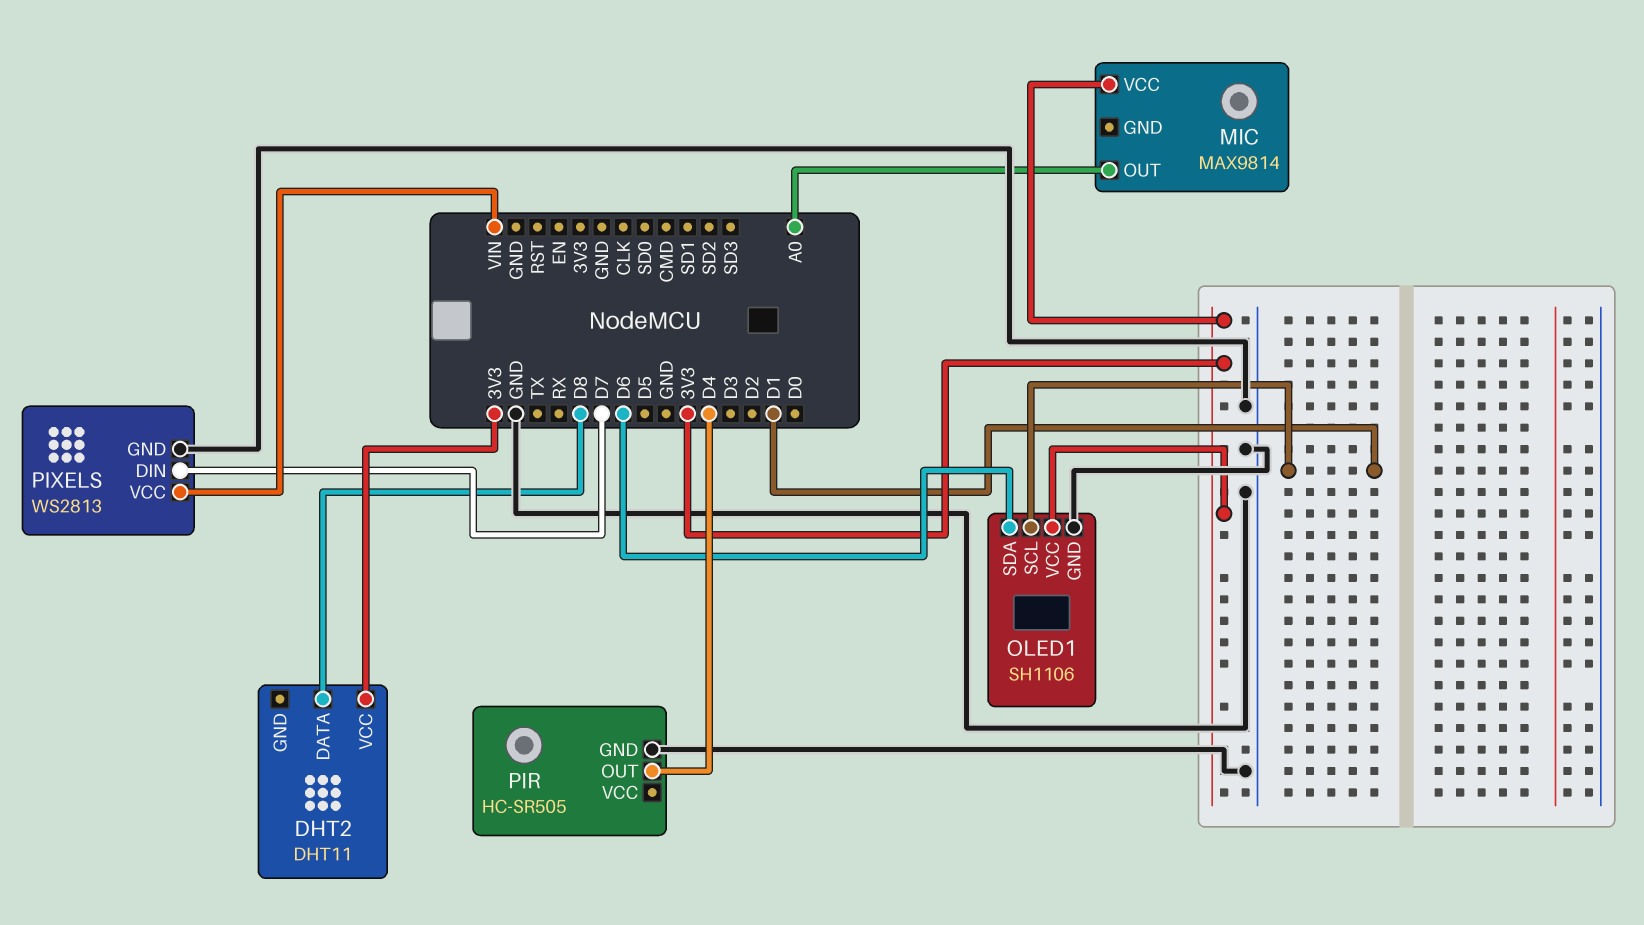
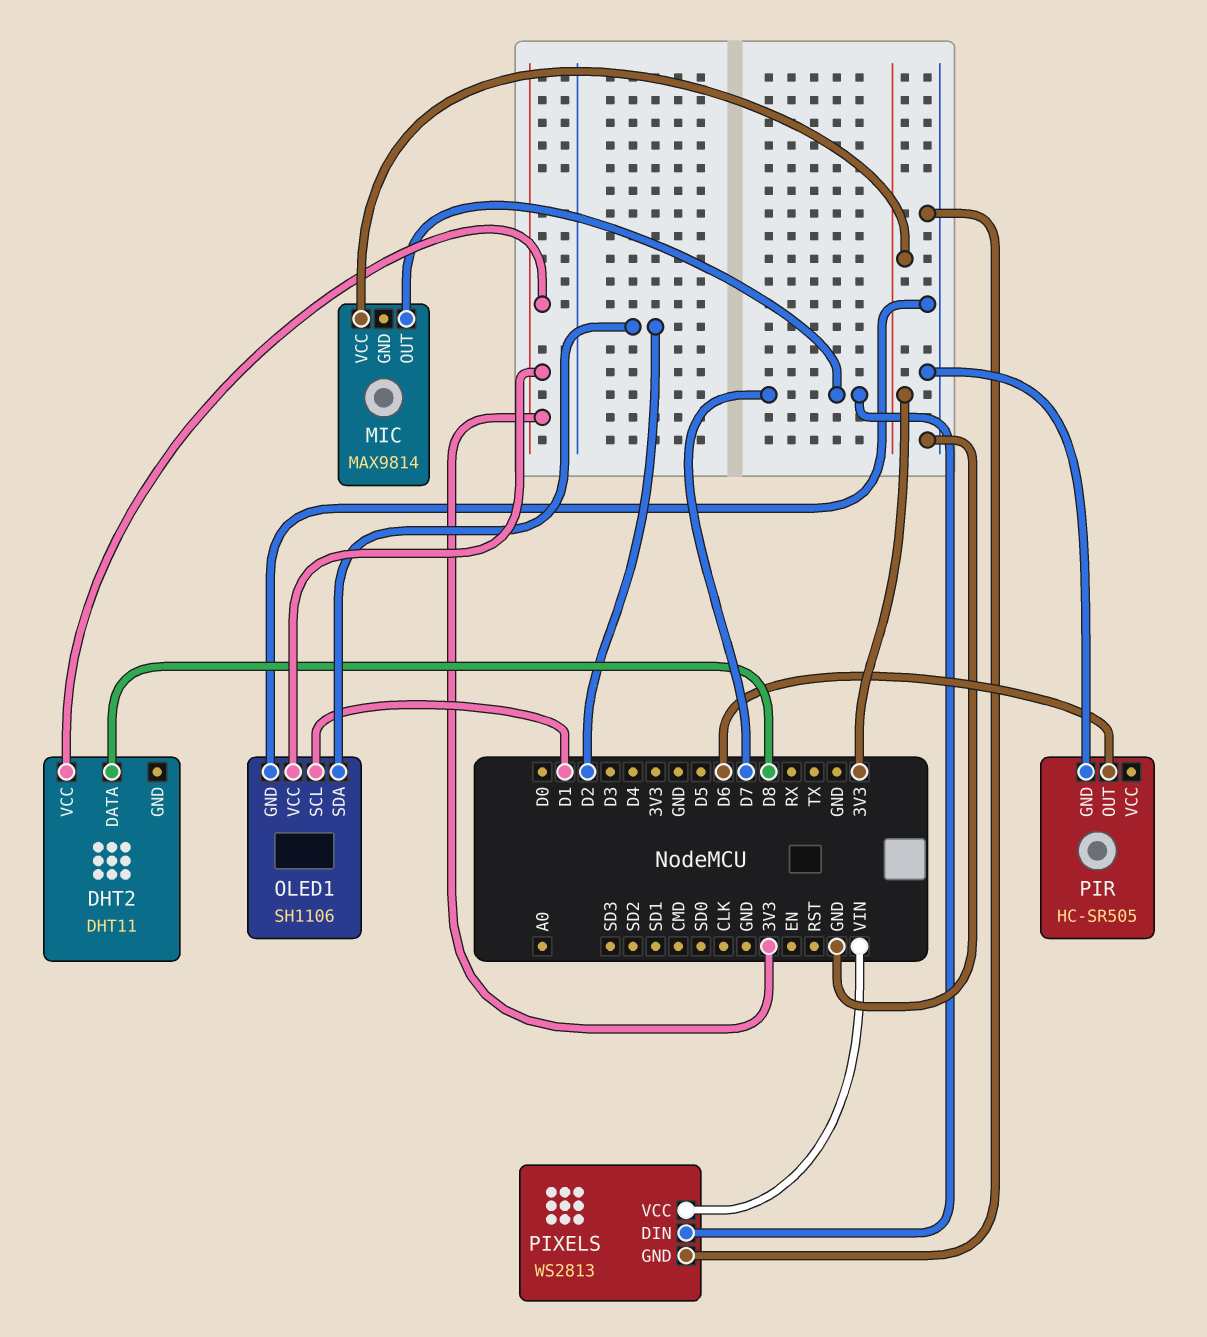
MIC pin OUT: A0 -> D7
OLED1 pin SDA: D6 -> D2
PIR pin OUT: D4 -> D6

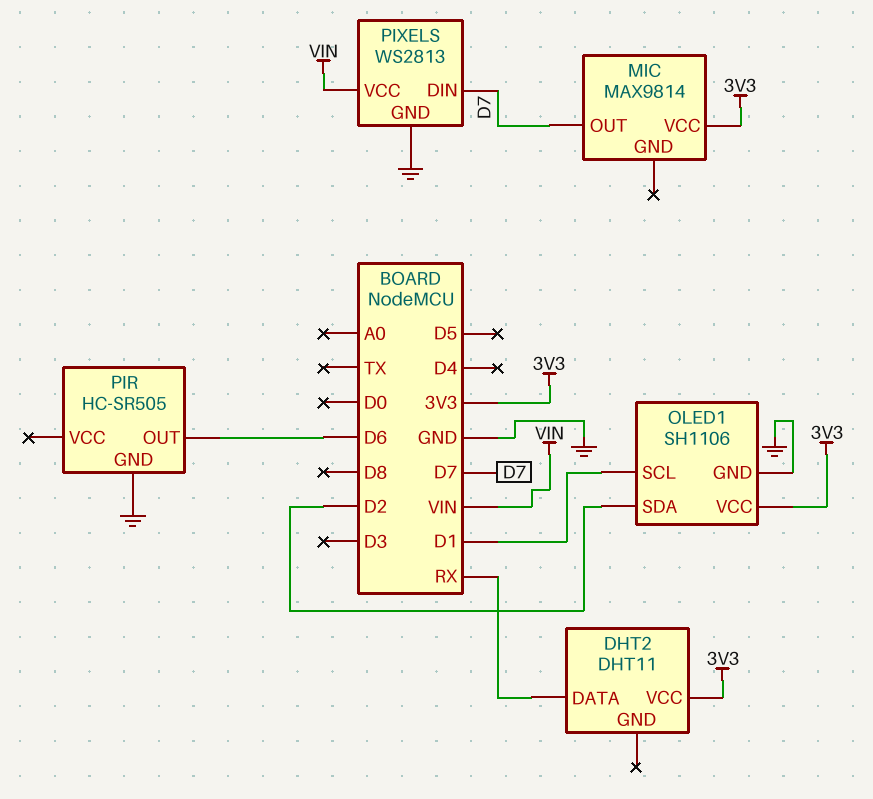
DHT2 pin DATA: D8 -> RX

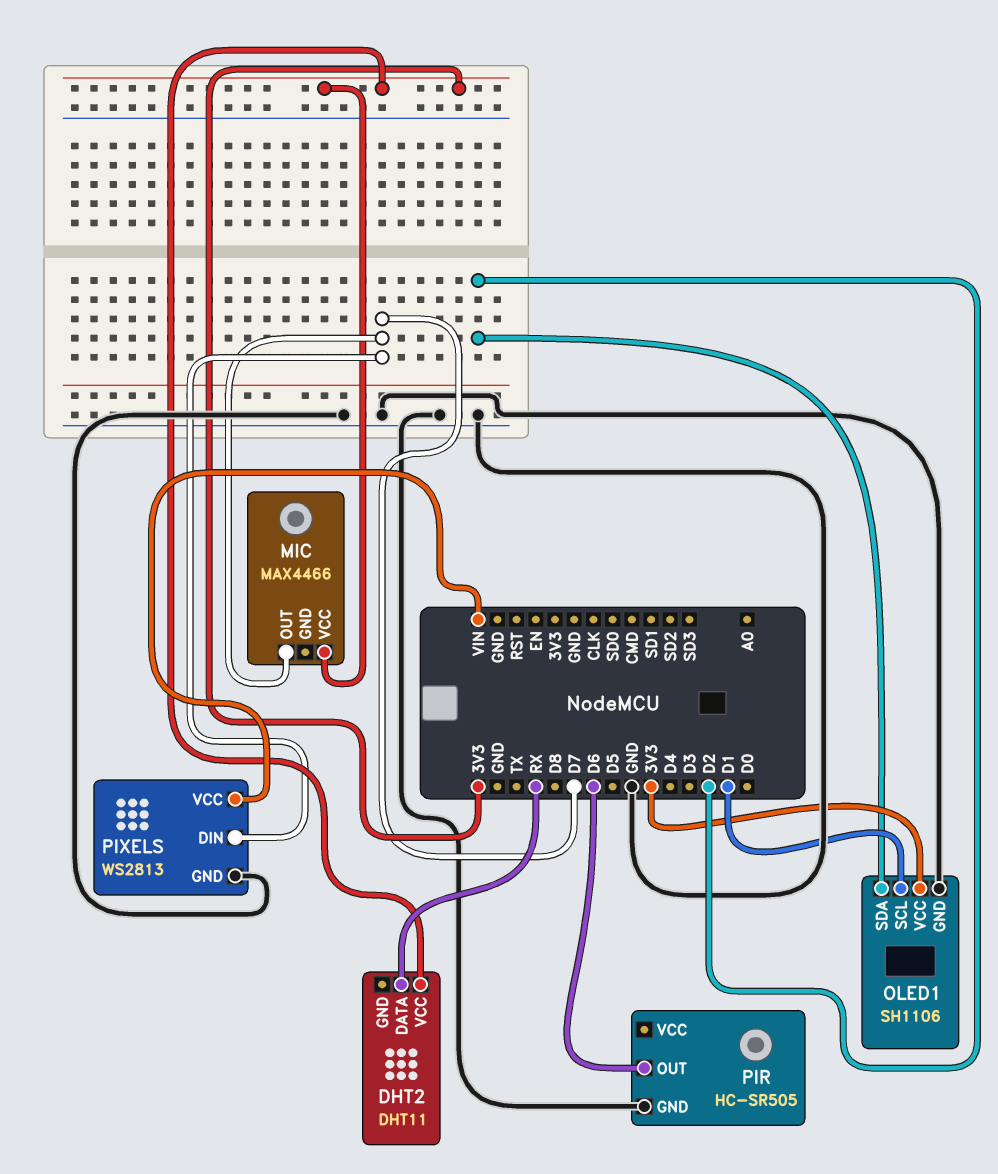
MIC: MAX9814 -> MAX4466

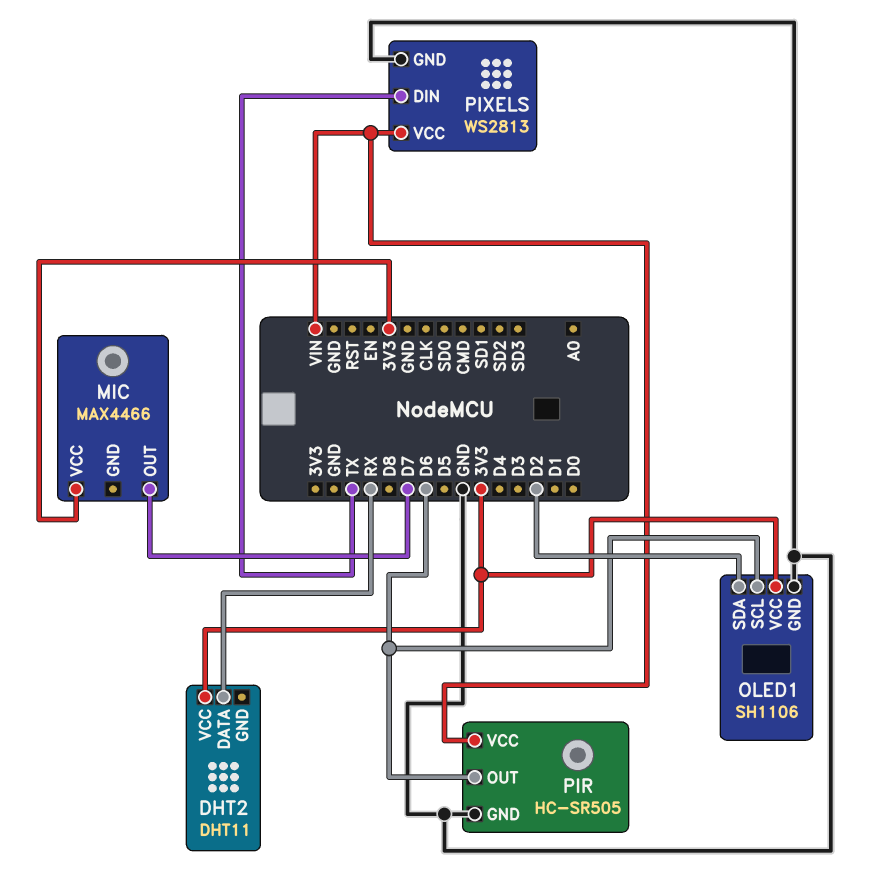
OLED1 pin SCL: D1 -> D6
PIR pin VCC: none -> VIN
PIXELS pin DIN: D7 -> TX

